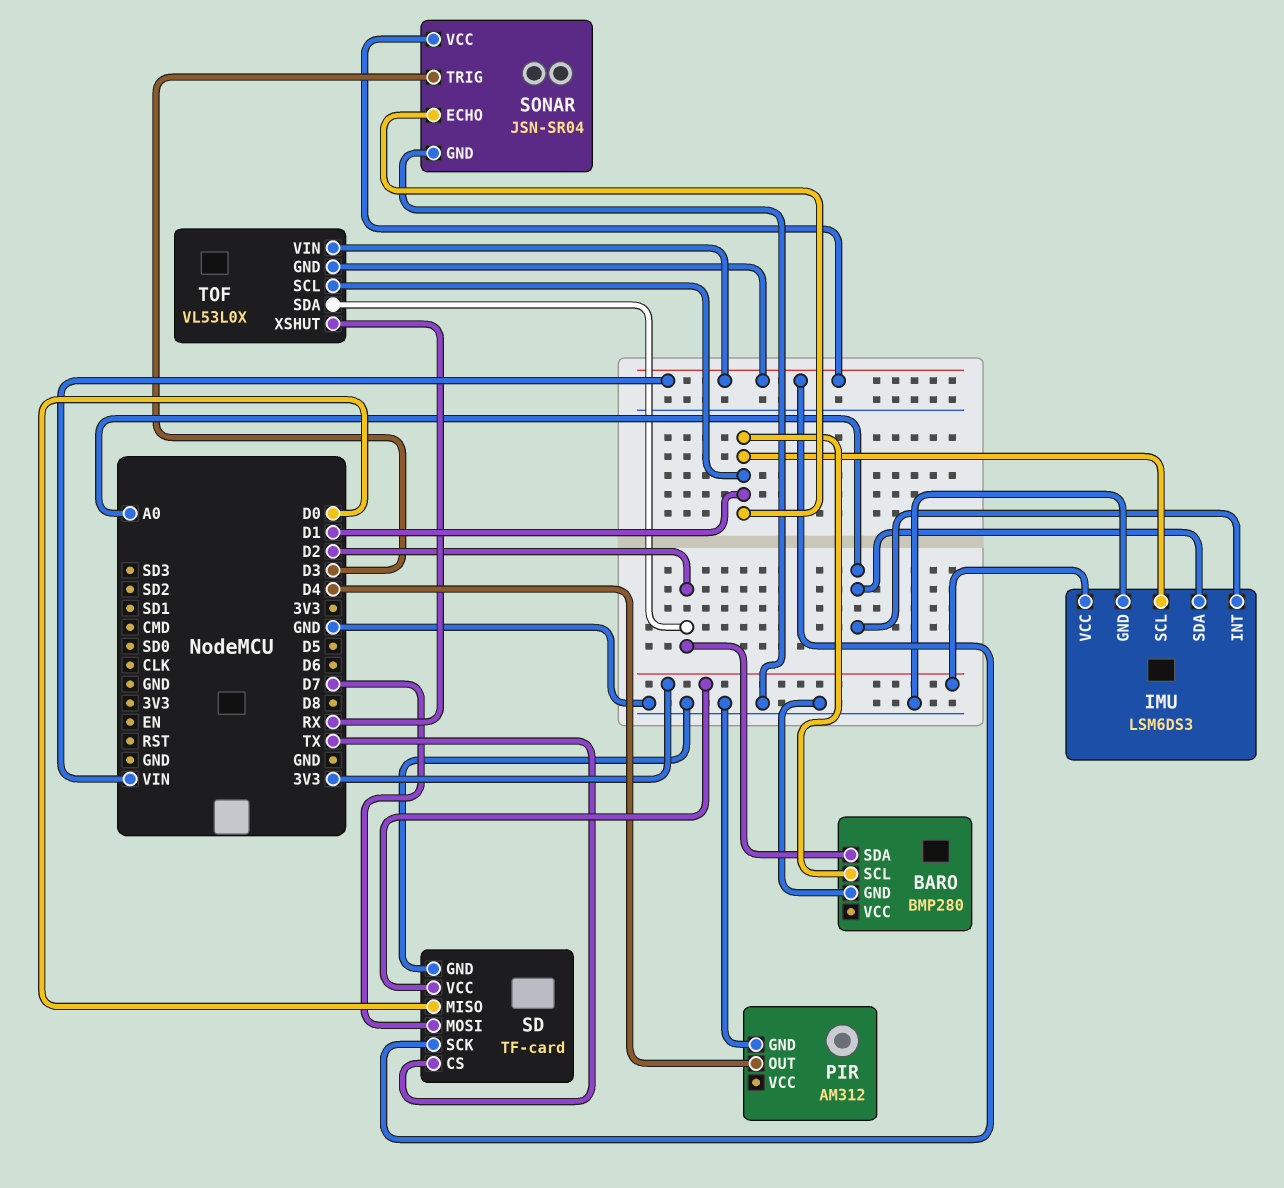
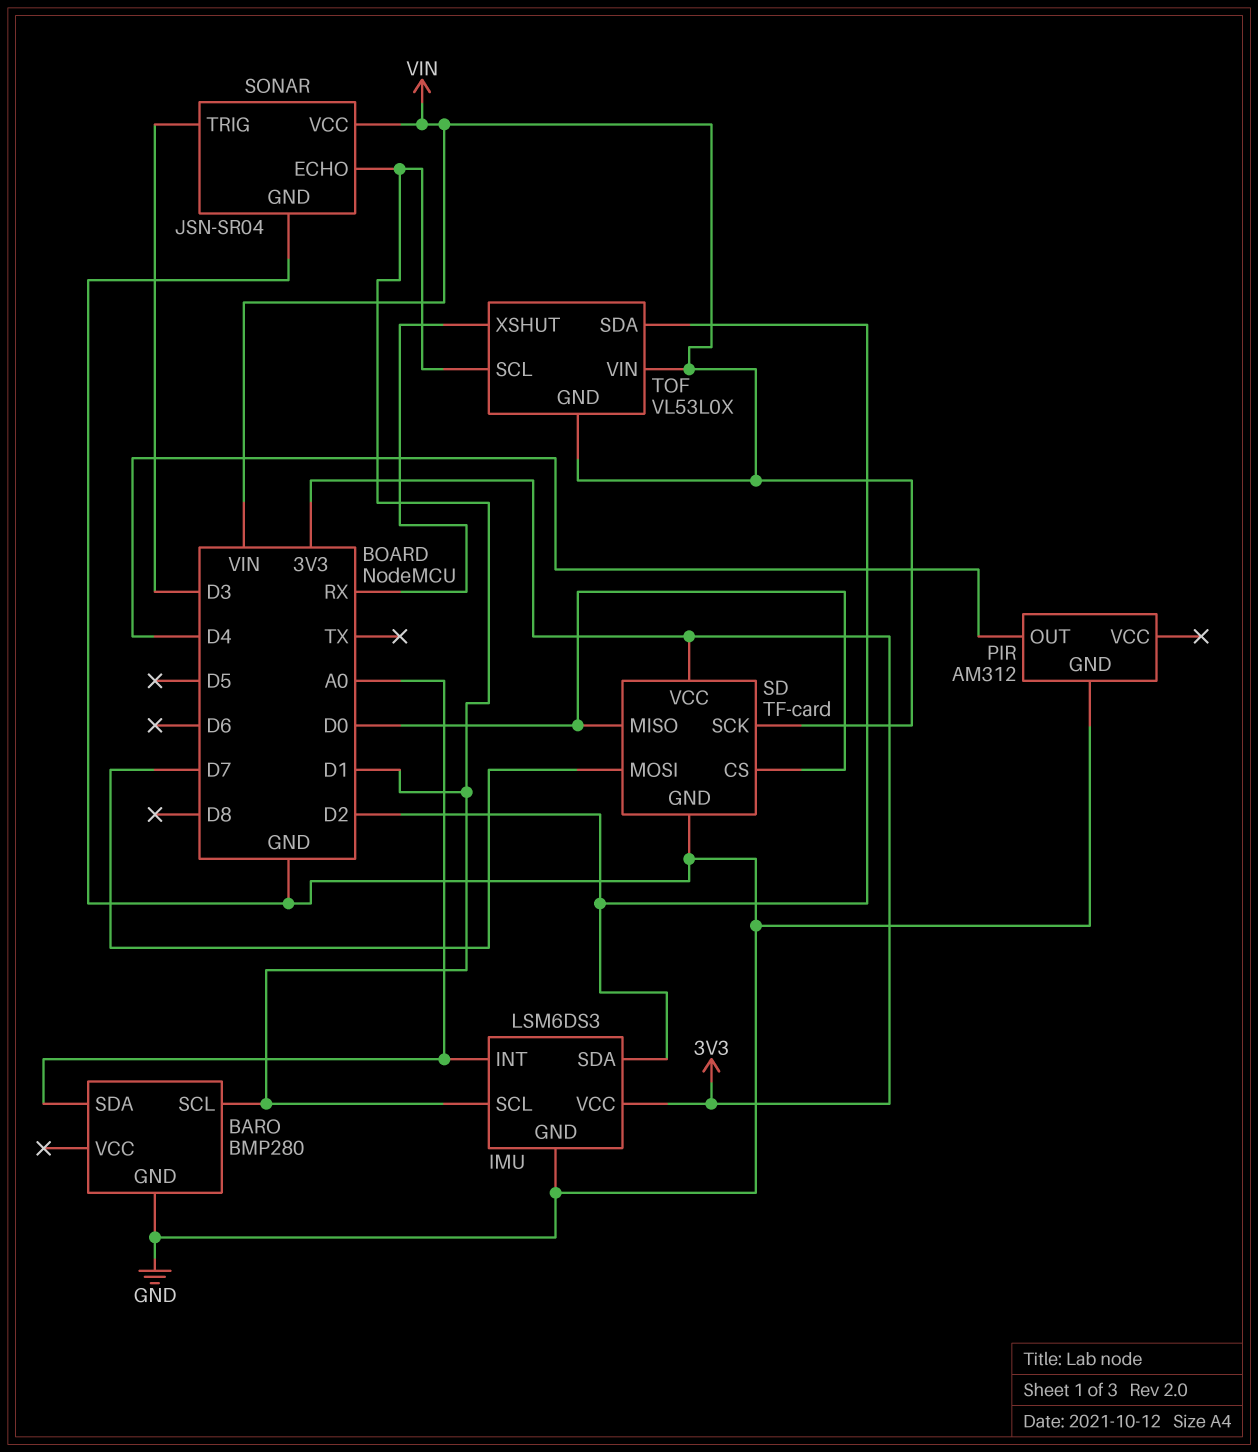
BARO pin SDA: D2 -> A0
IMU pin SDA: A0 -> D2
SD pin CS: TX -> D0

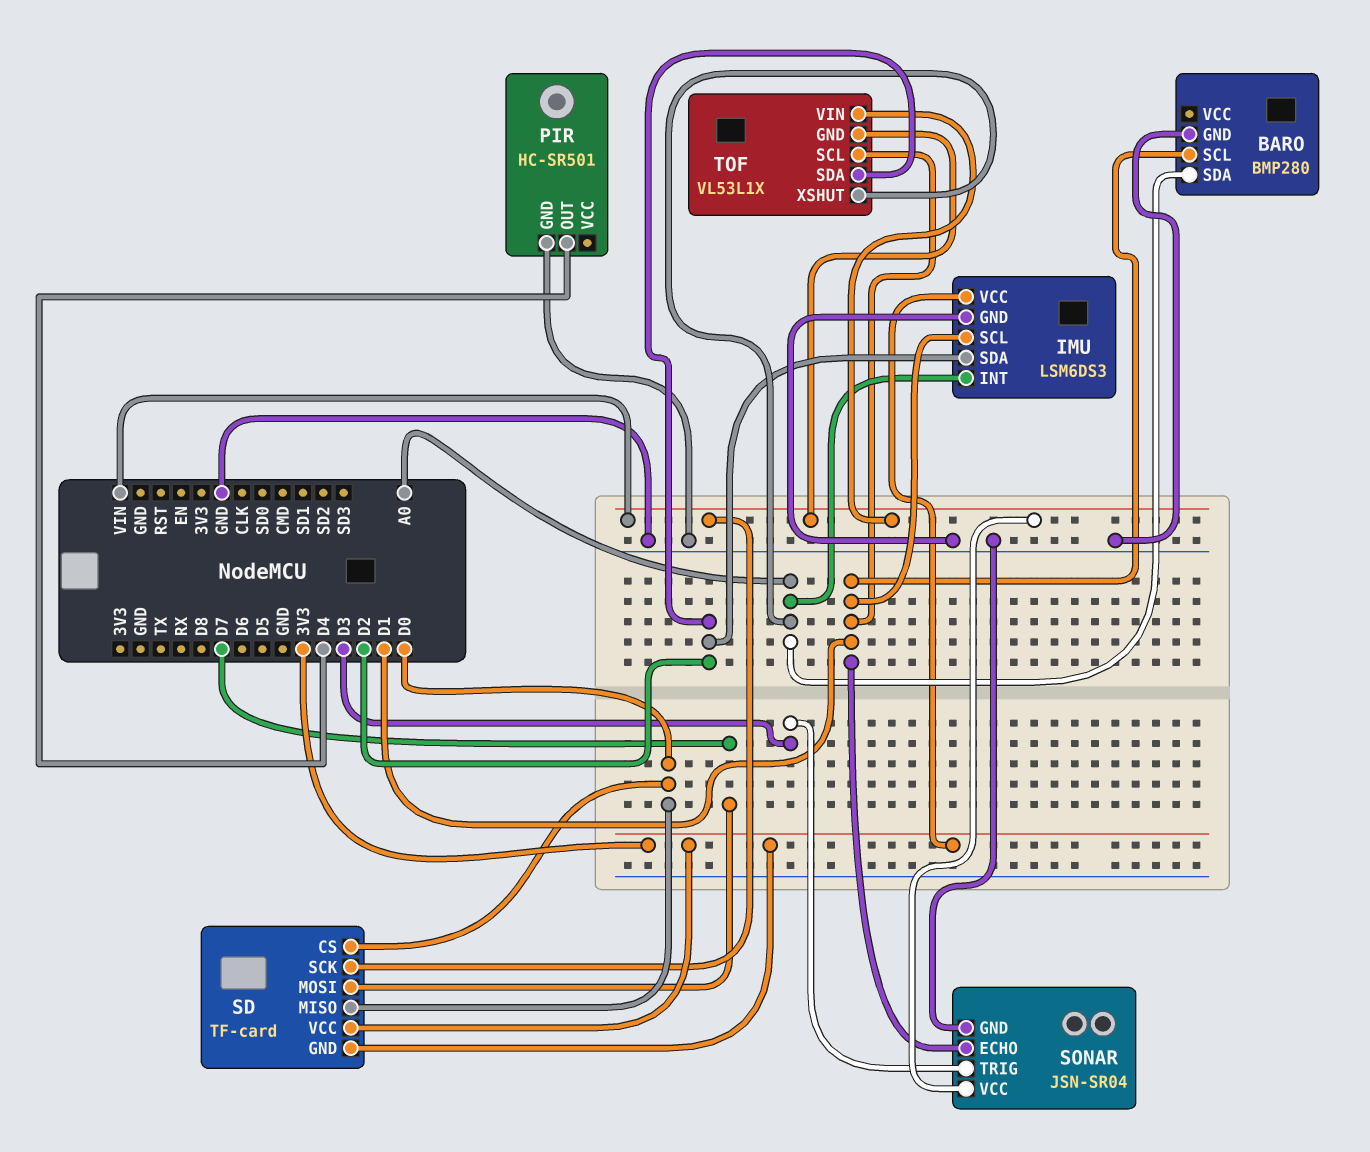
PIR: AM312 -> HC-SR501
SD pin GND: GND -> 3V3
TOF: VL53L0X -> VL53L1X
TOF pin XSHUT: RX -> A0

